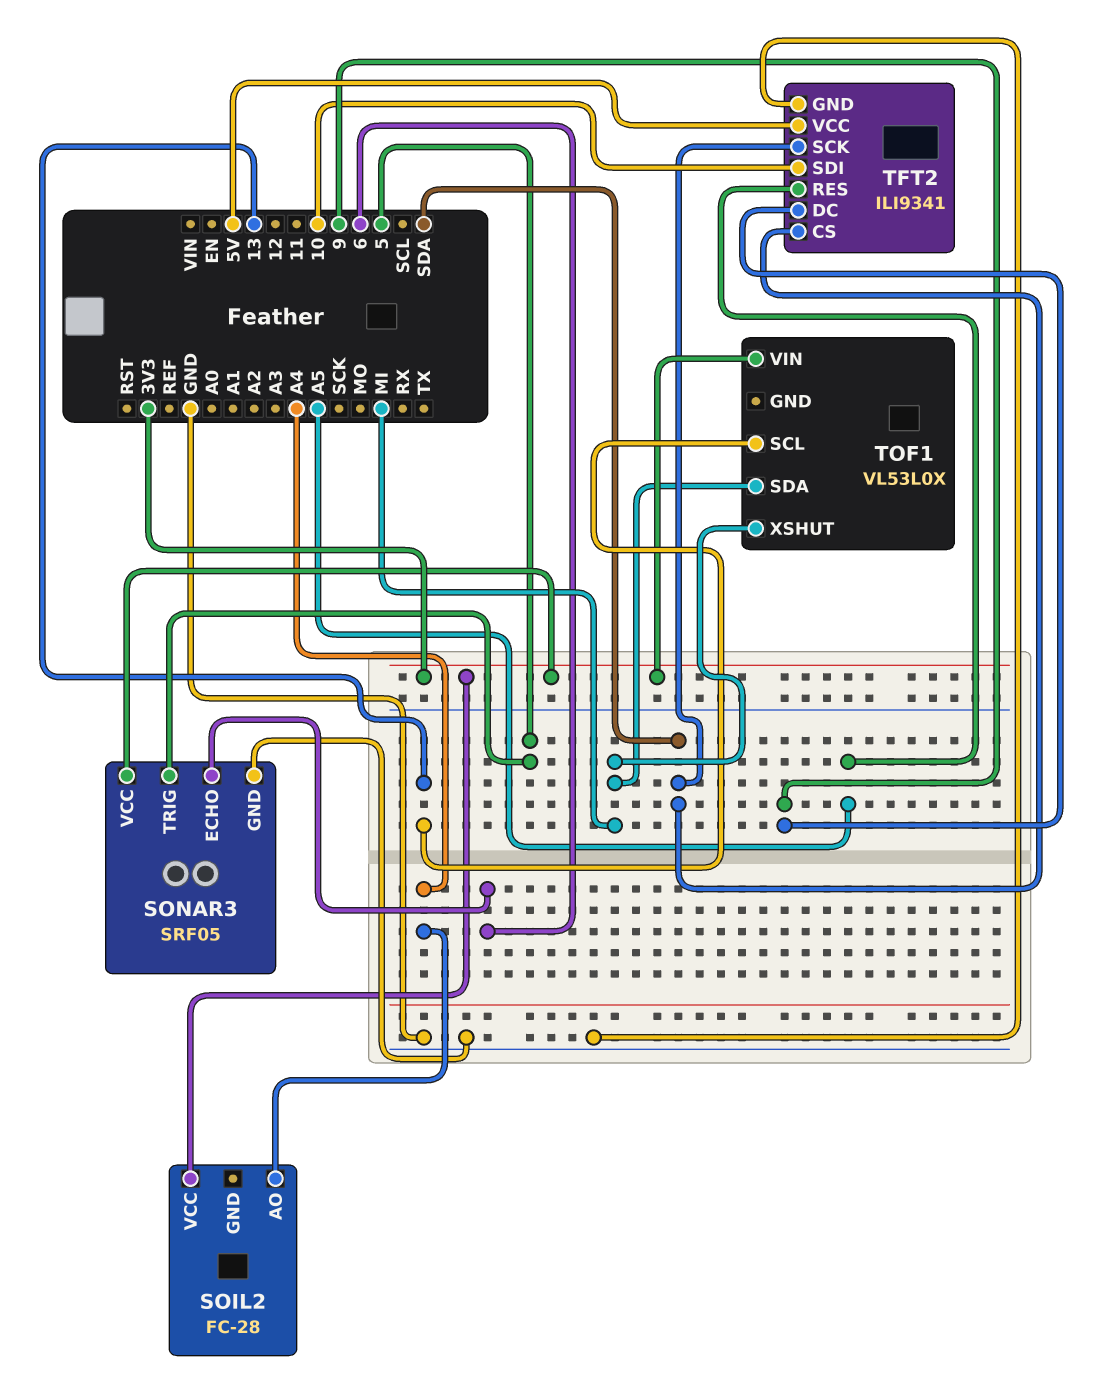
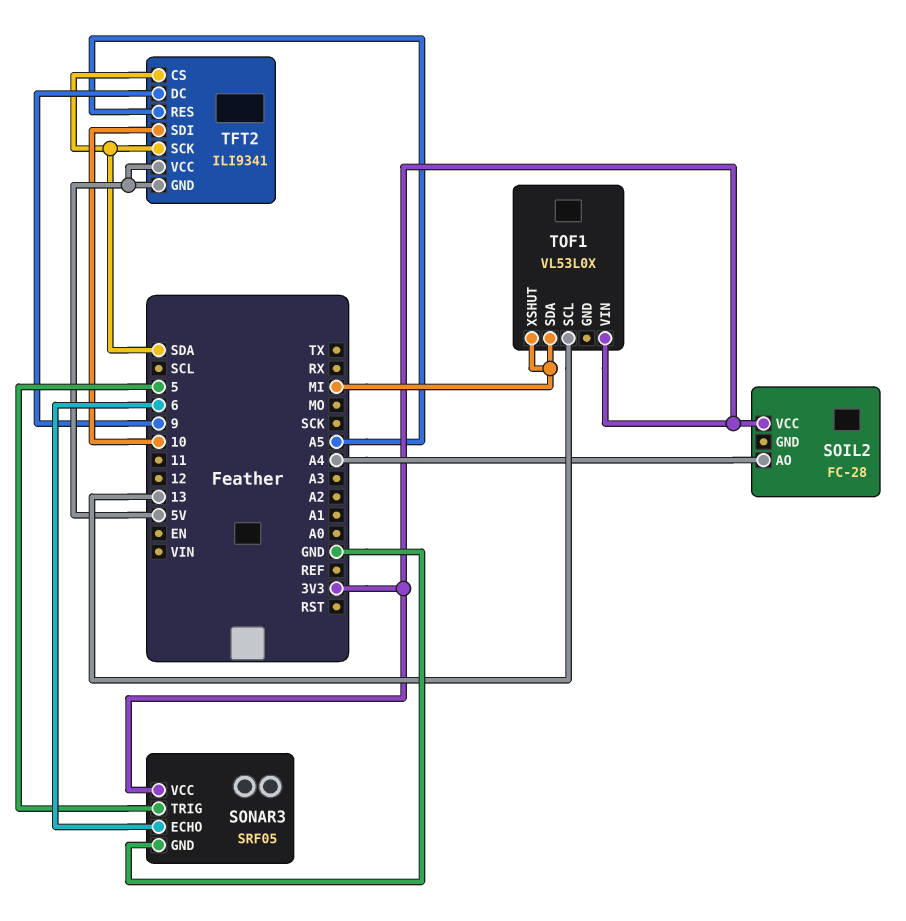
TFT2 pin GND: GND -> 5V

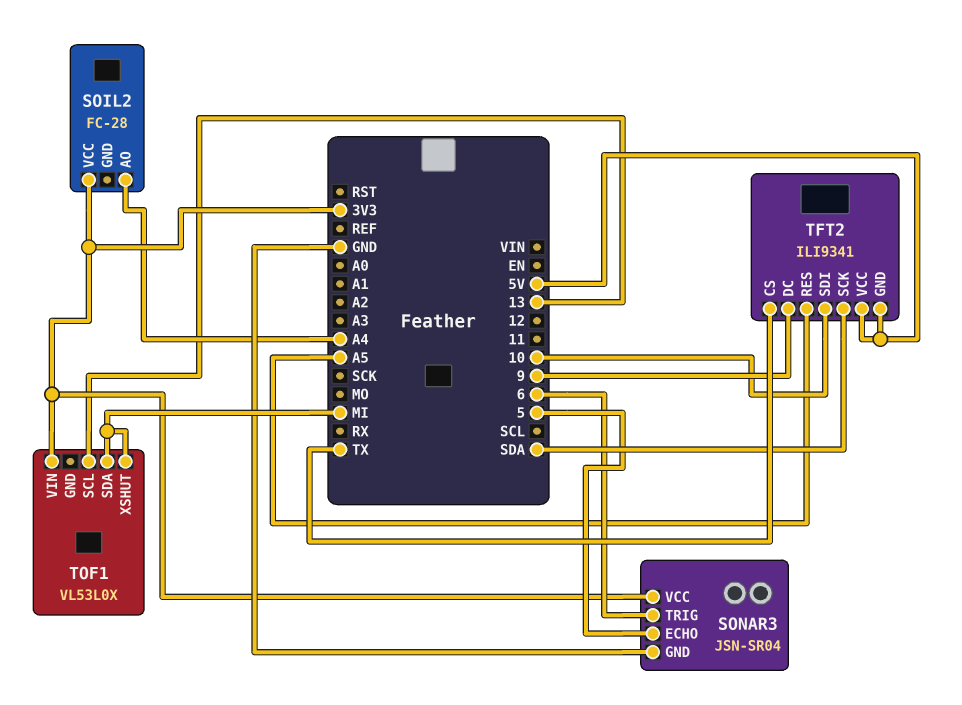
SONAR3: SRF05 -> JSN-SR04
SONAR3 pin ECHO: 6 -> 5
SONAR3 pin TRIG: 5 -> 6
TFT2 pin CS: SDA -> TX

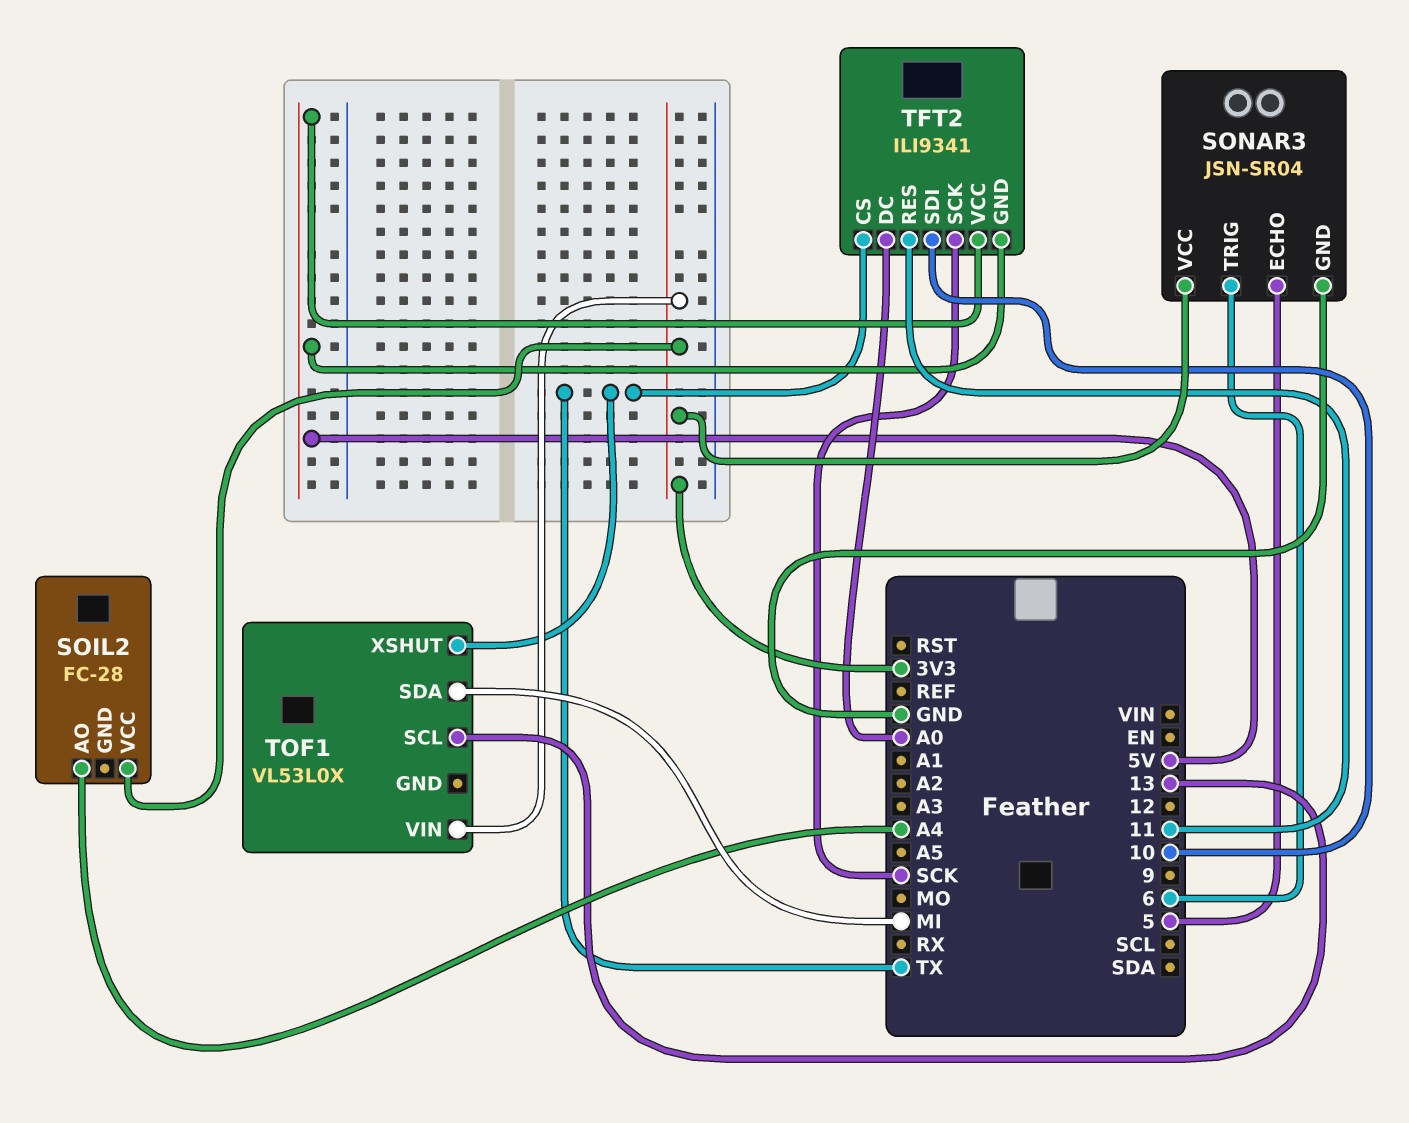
TFT2 pin DC: 9 -> A0
TFT2 pin RES: A5 -> 11
TFT2 pin SCK: SDA -> SCK
TOF1 pin XSHUT: MI -> TX

